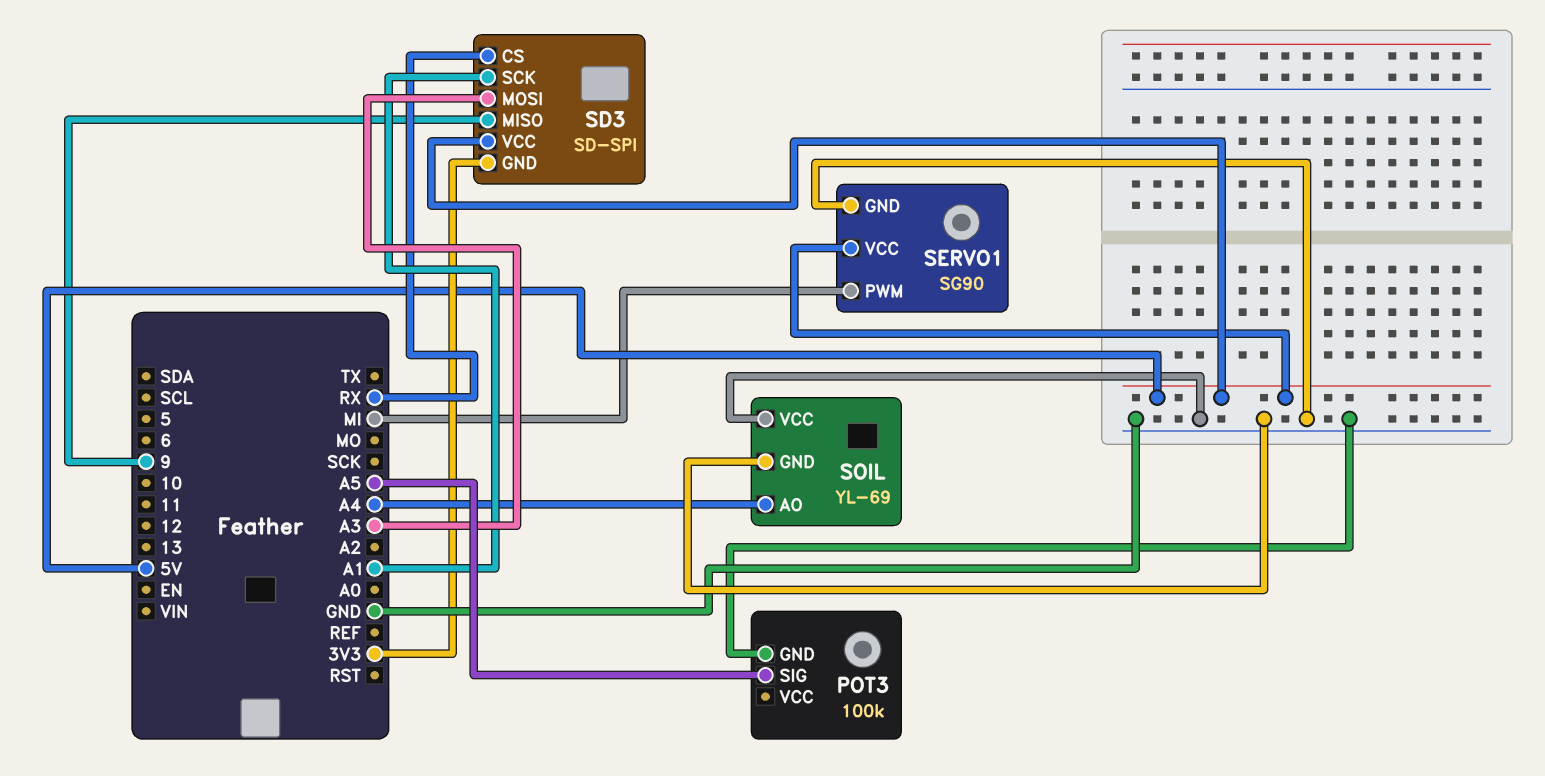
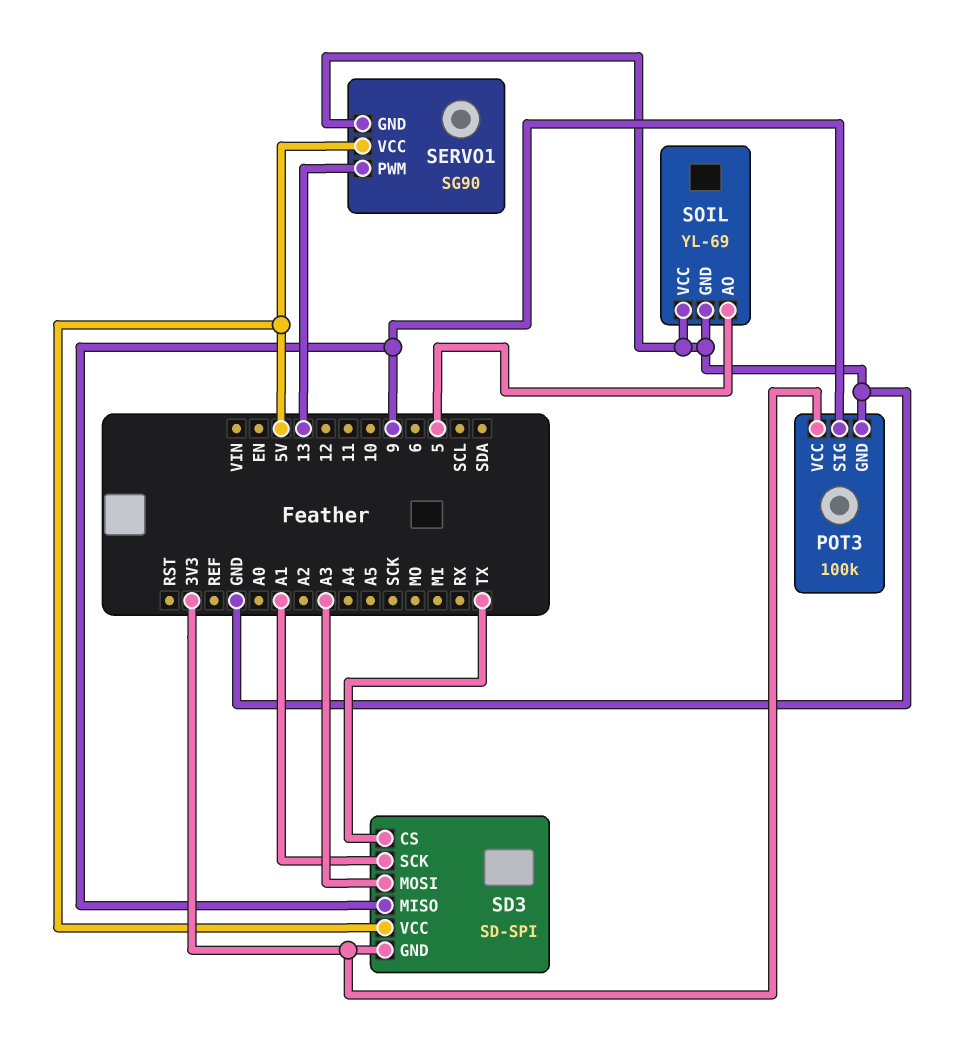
POT3 pin SIG: A5 -> 9
POT3 pin VCC: none -> 3V3
SD3 pin CS: RX -> TX
SERVO1 pin PWM: MI -> 13
SOIL pin AO: A4 -> 5

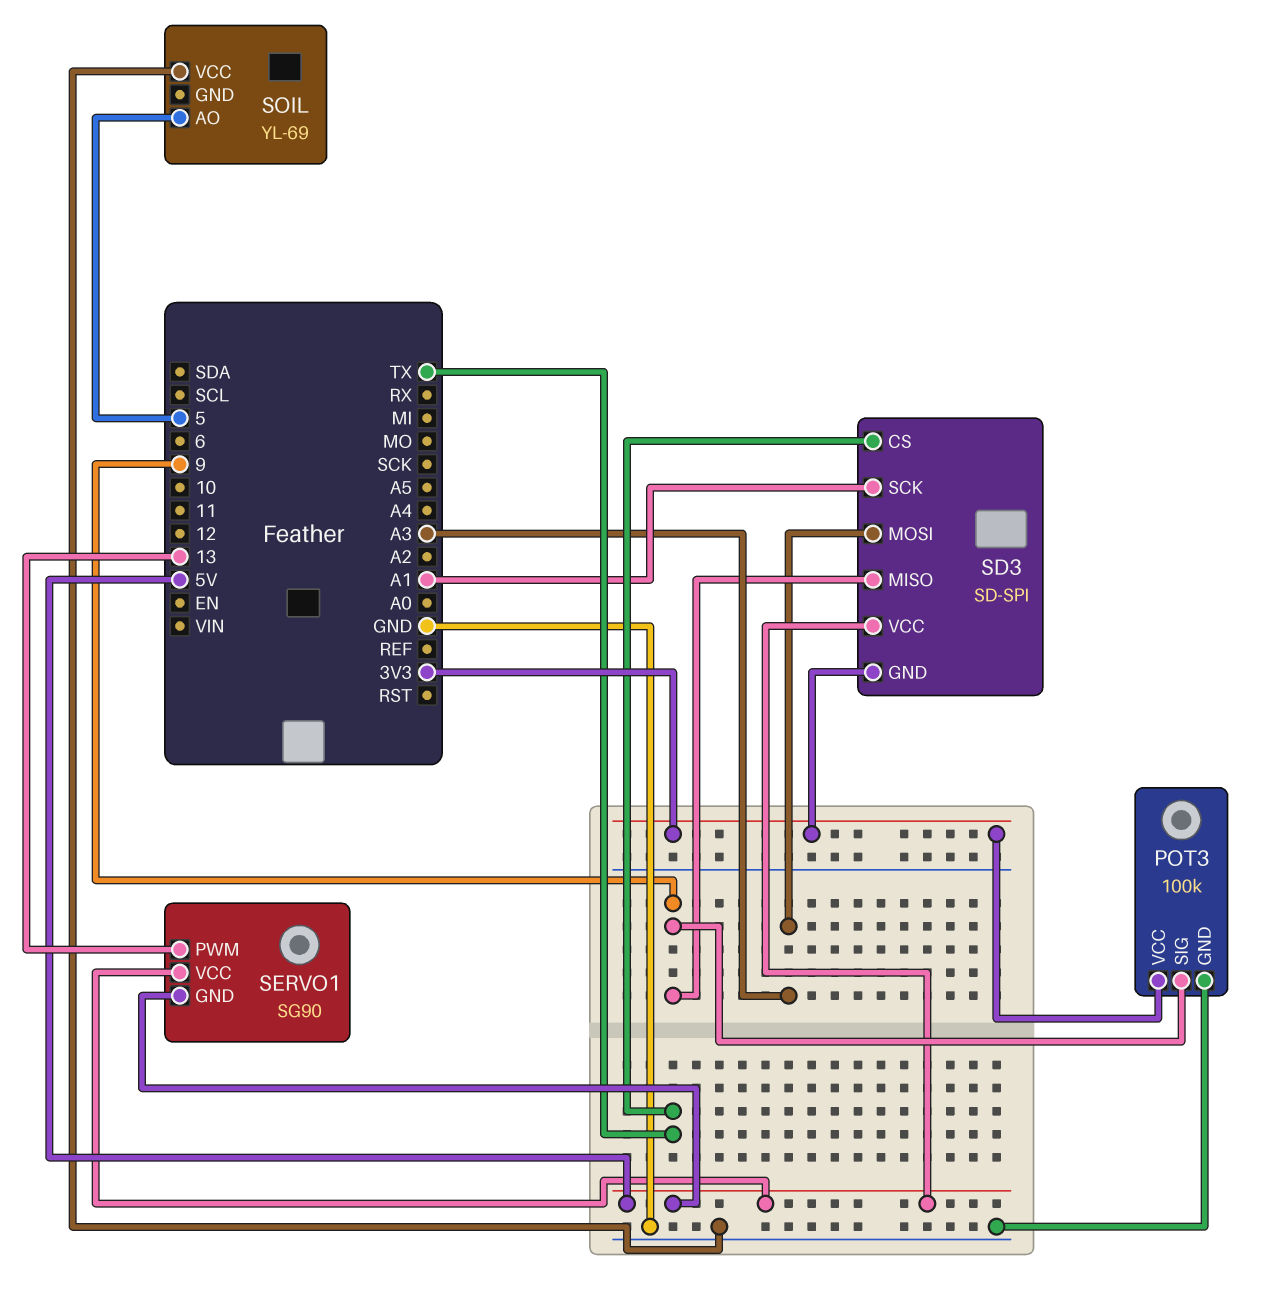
SERVO1 pin GND: GND -> 5V
SOIL pin GND: GND -> none

